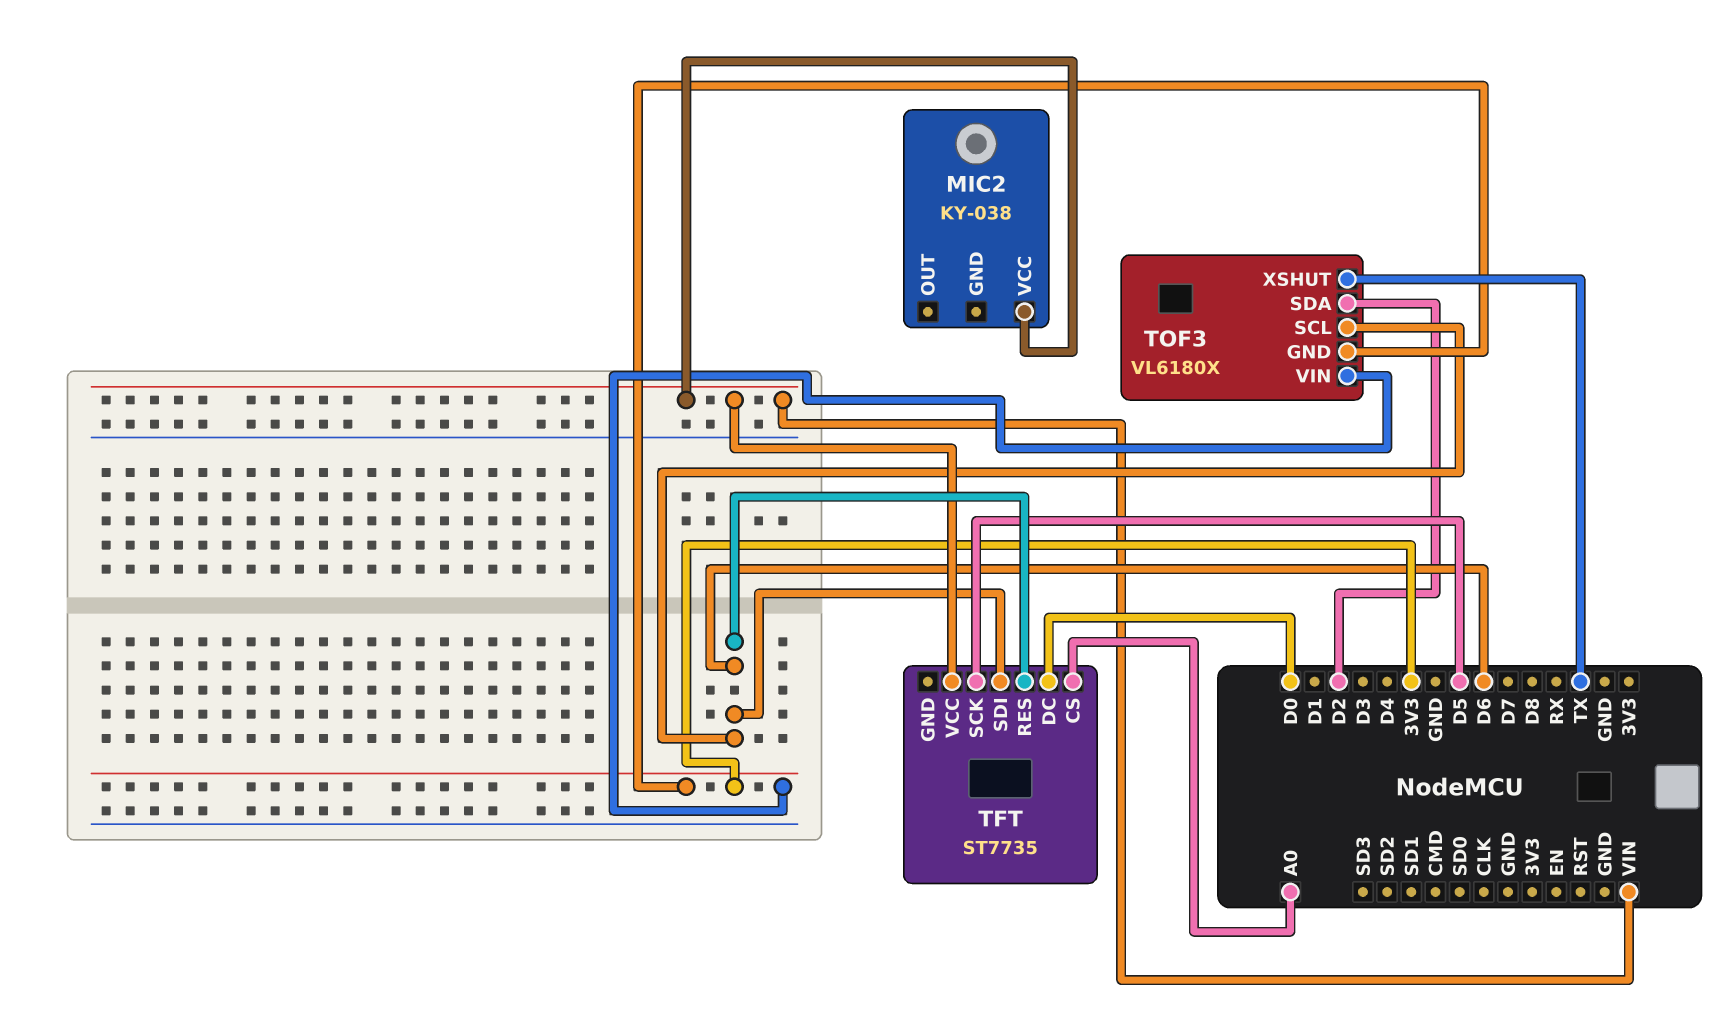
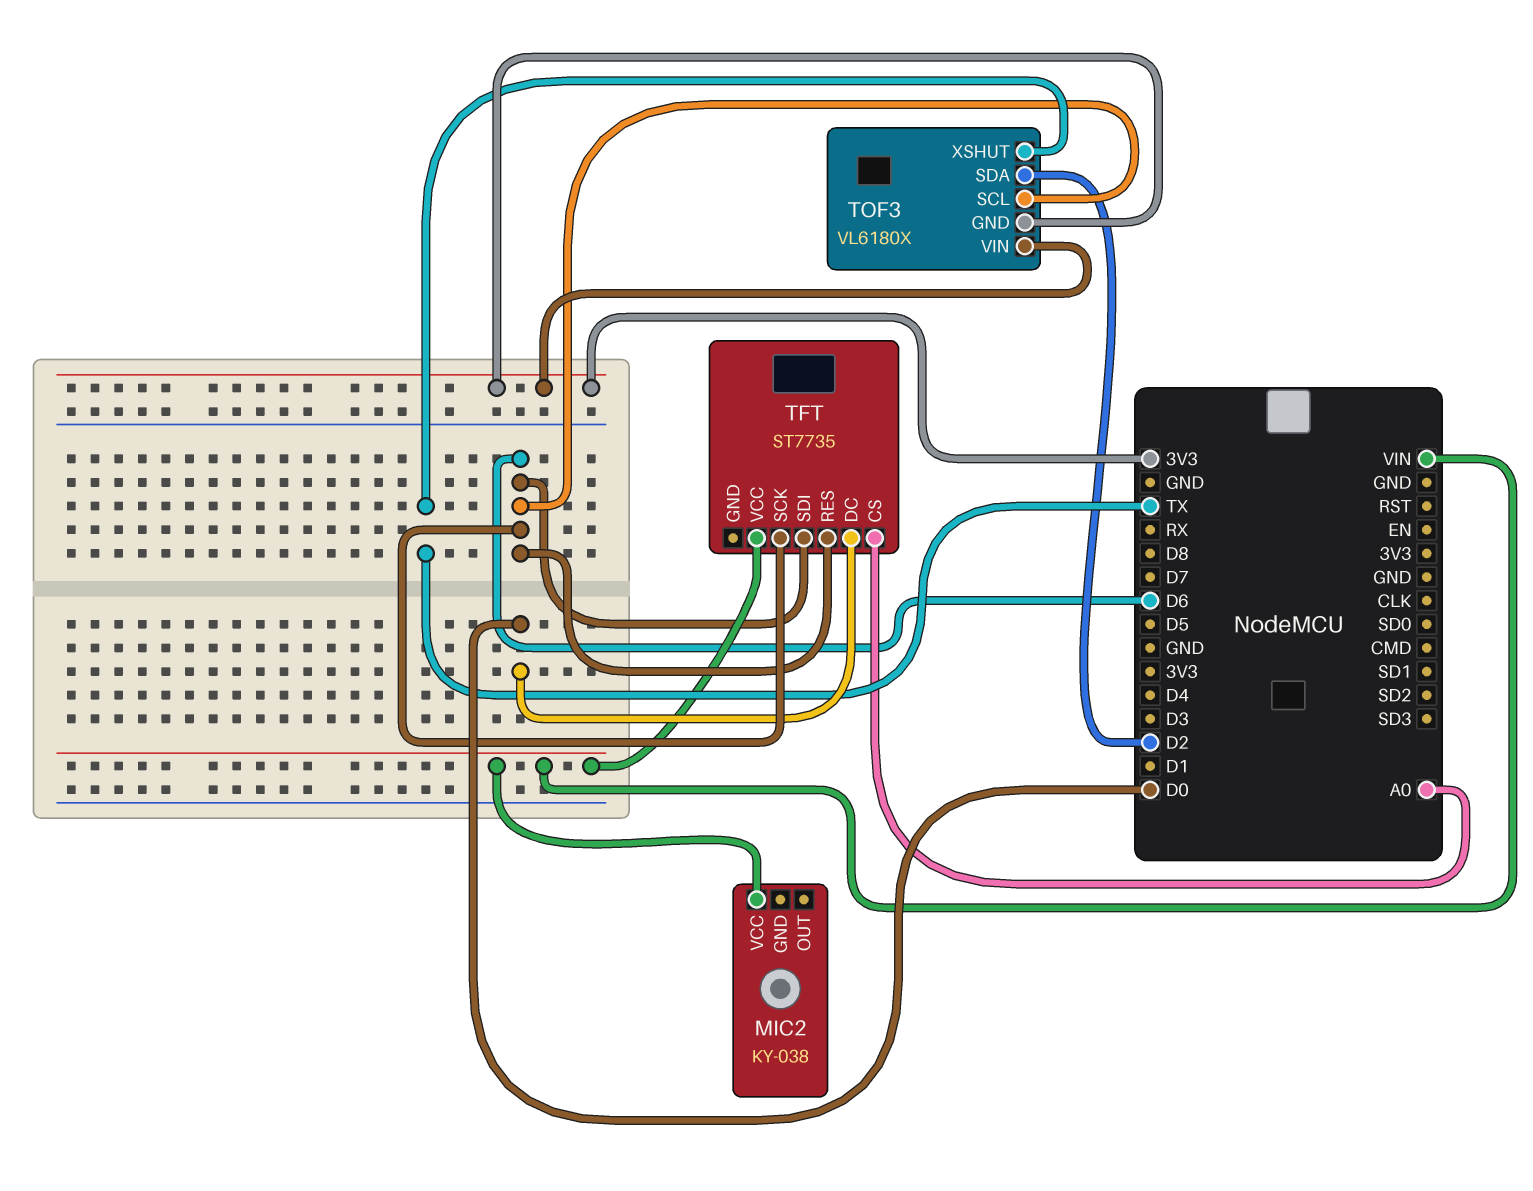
TFT pin SCK: D5 -> D6

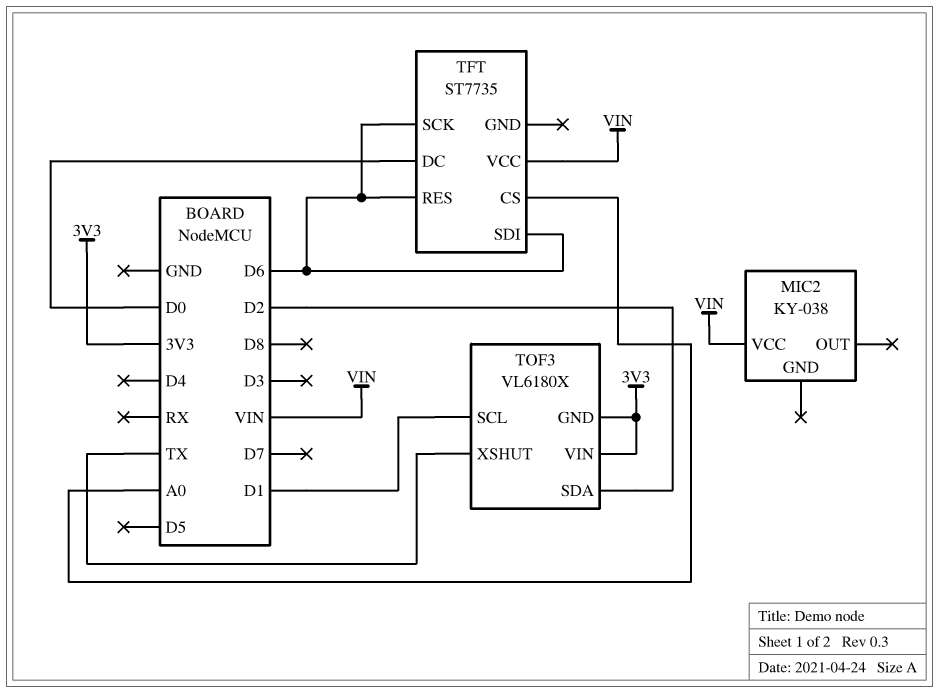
TOF3 pin SCL: D6 -> D1

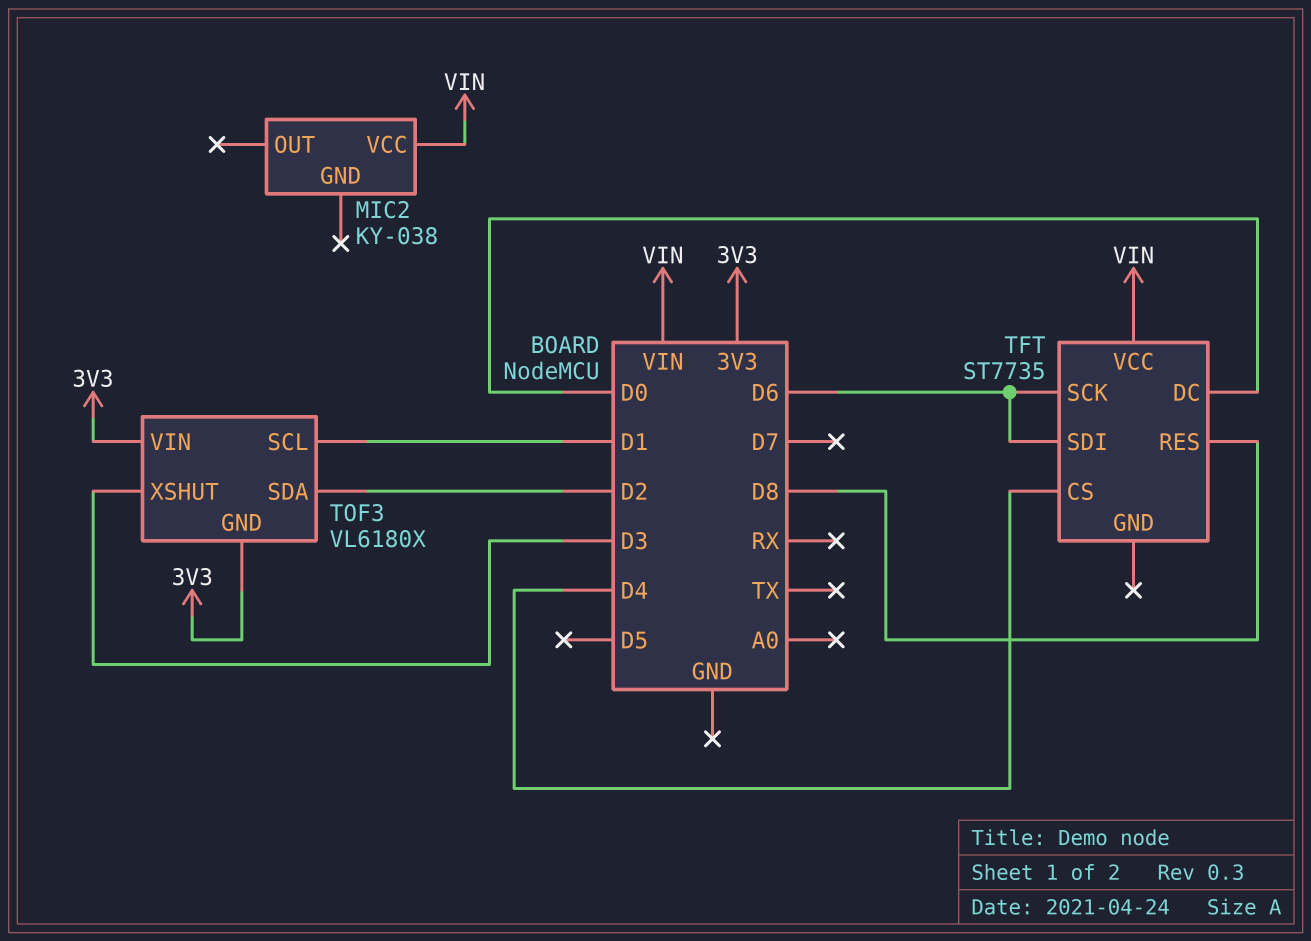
TFT pin CS: A0 -> D4
TFT pin RES: D6 -> D8
TOF3 pin XSHUT: TX -> D3

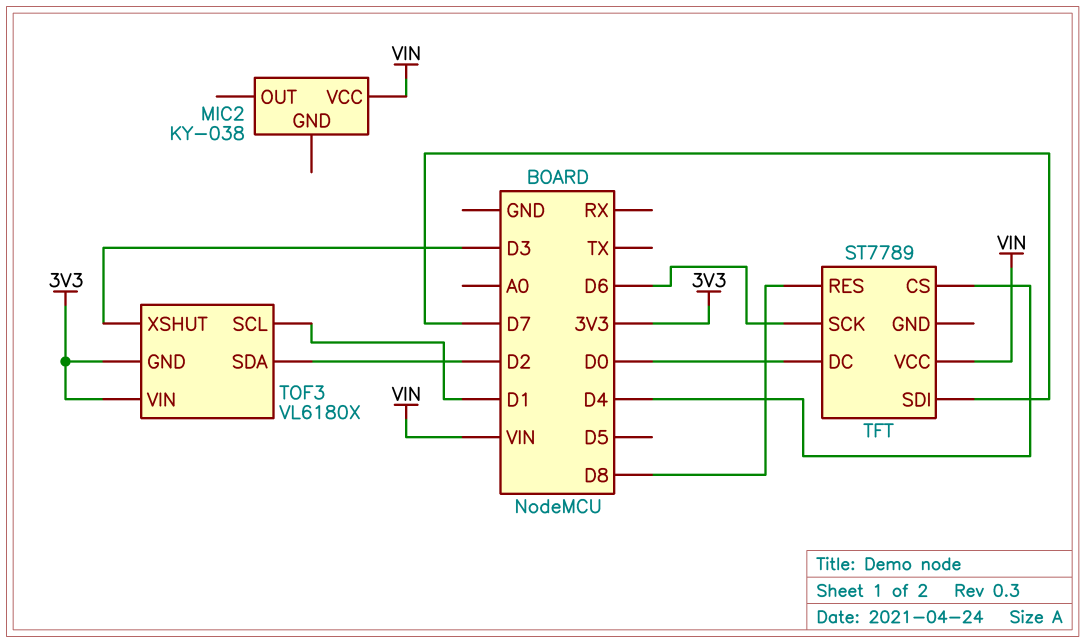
TFT: ST7735 -> ST7789
TFT pin SDI: D6 -> D7

